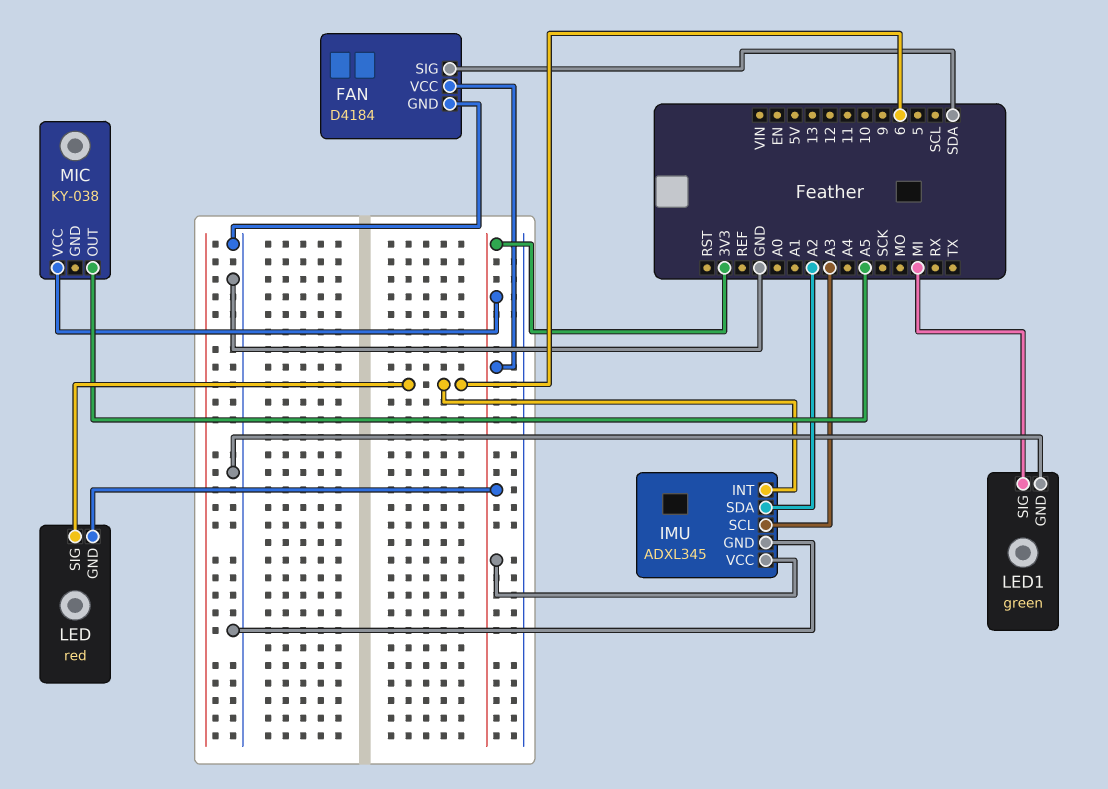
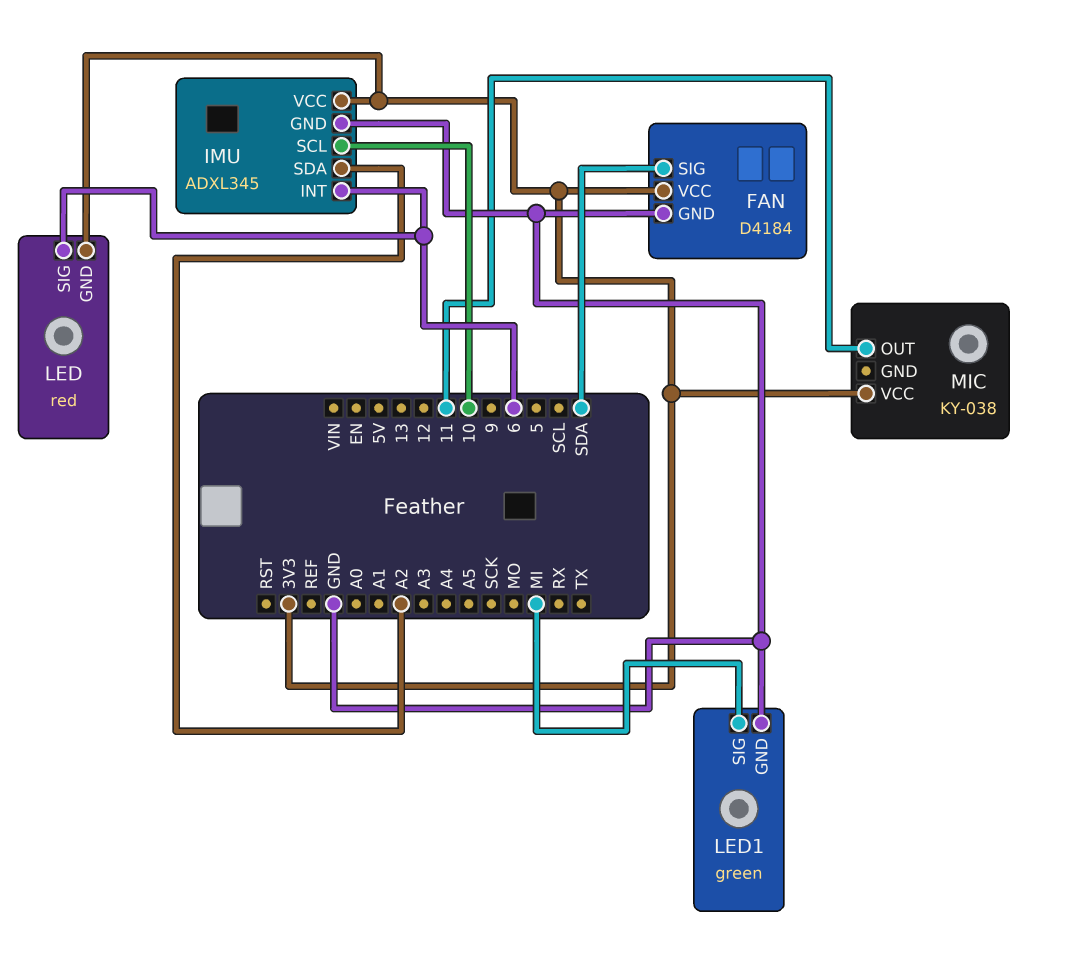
IMU pin SCL: A3 -> 10
MIC pin OUT: A5 -> 11

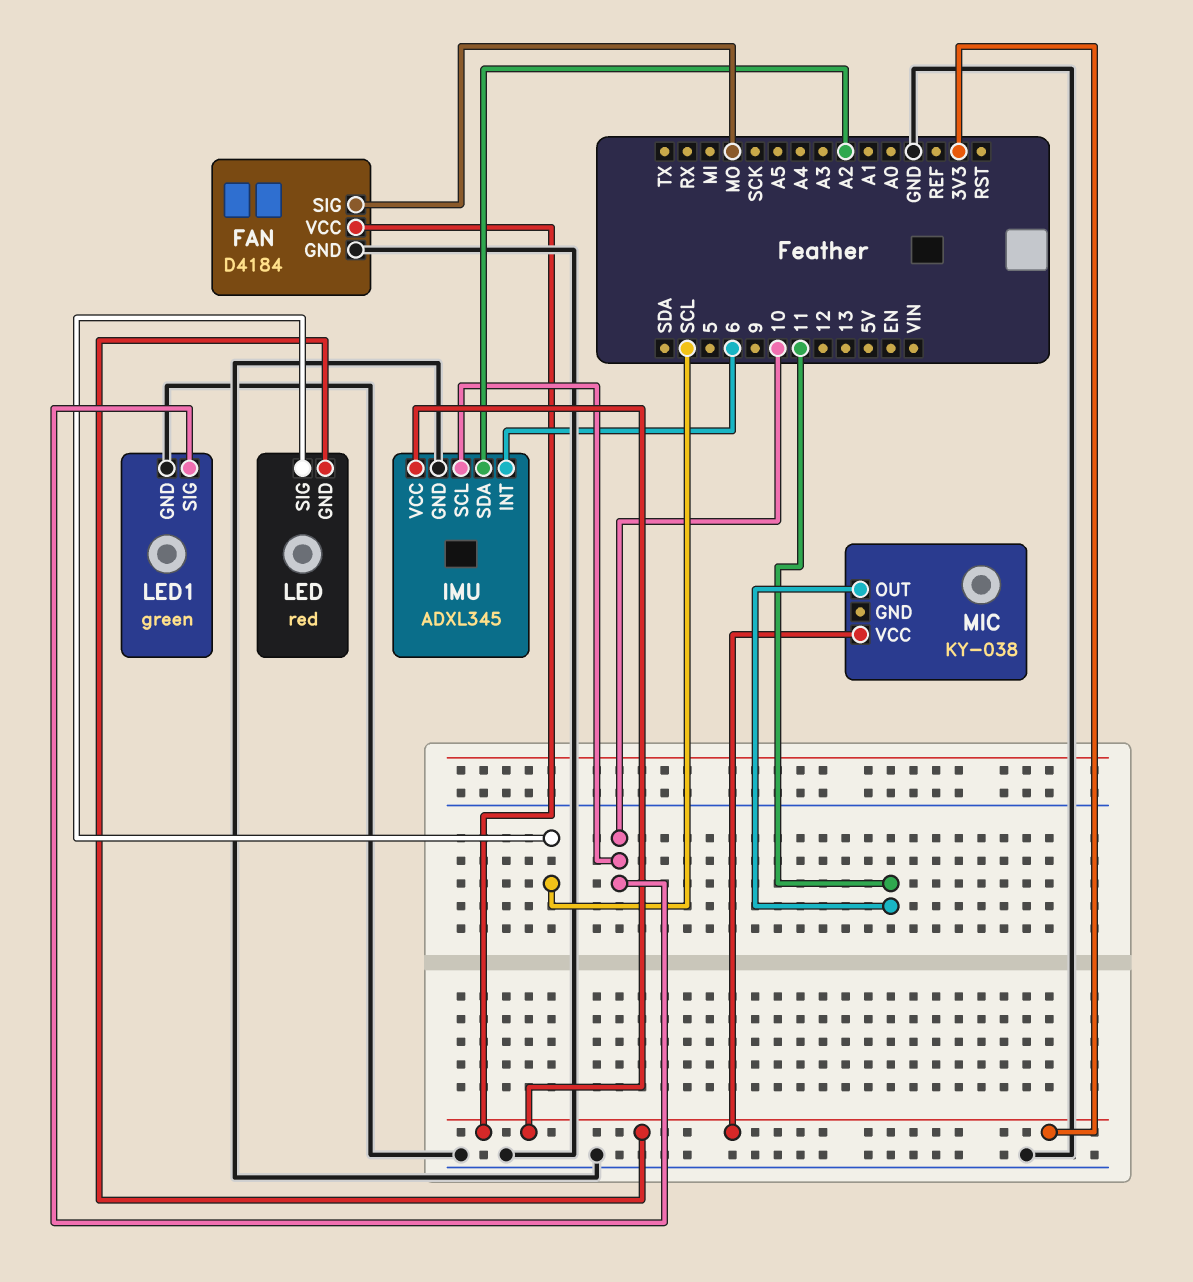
FAN pin SIG: SDA -> MO
LED pin SIG: 6 -> SCL
LED1 pin SIG: MI -> 10

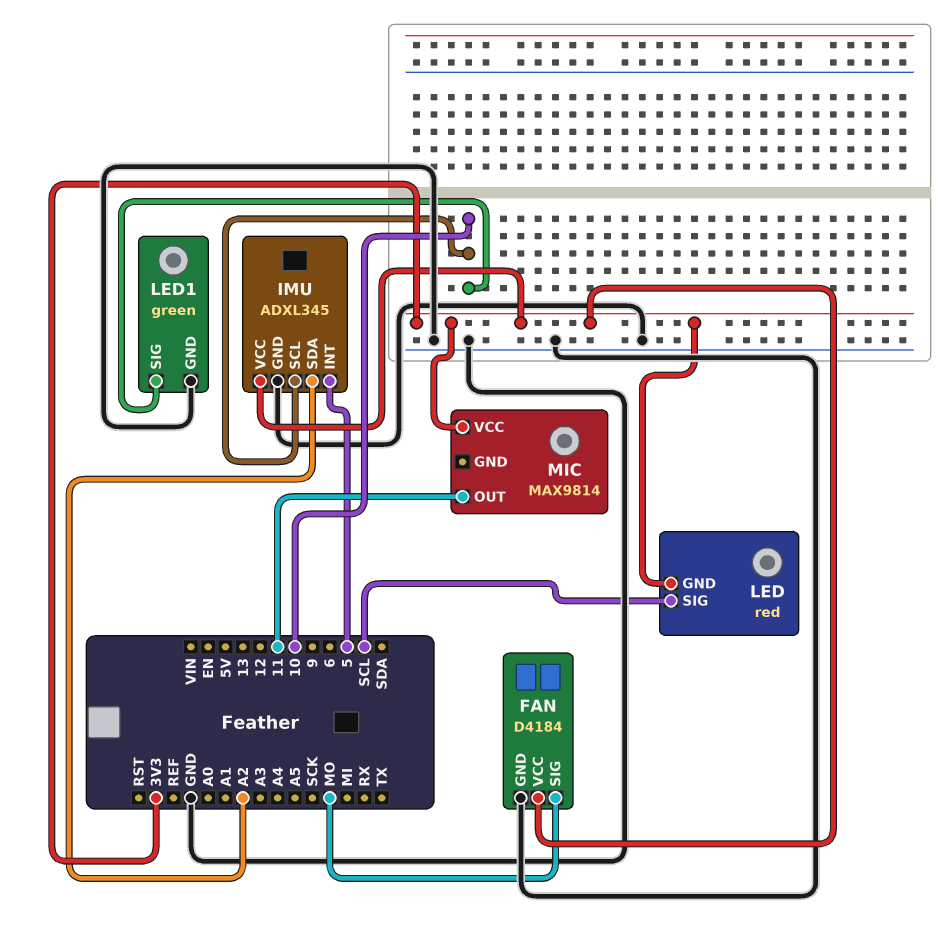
IMU pin INT: 6 -> 5
MIC: KY-038 -> MAX9814

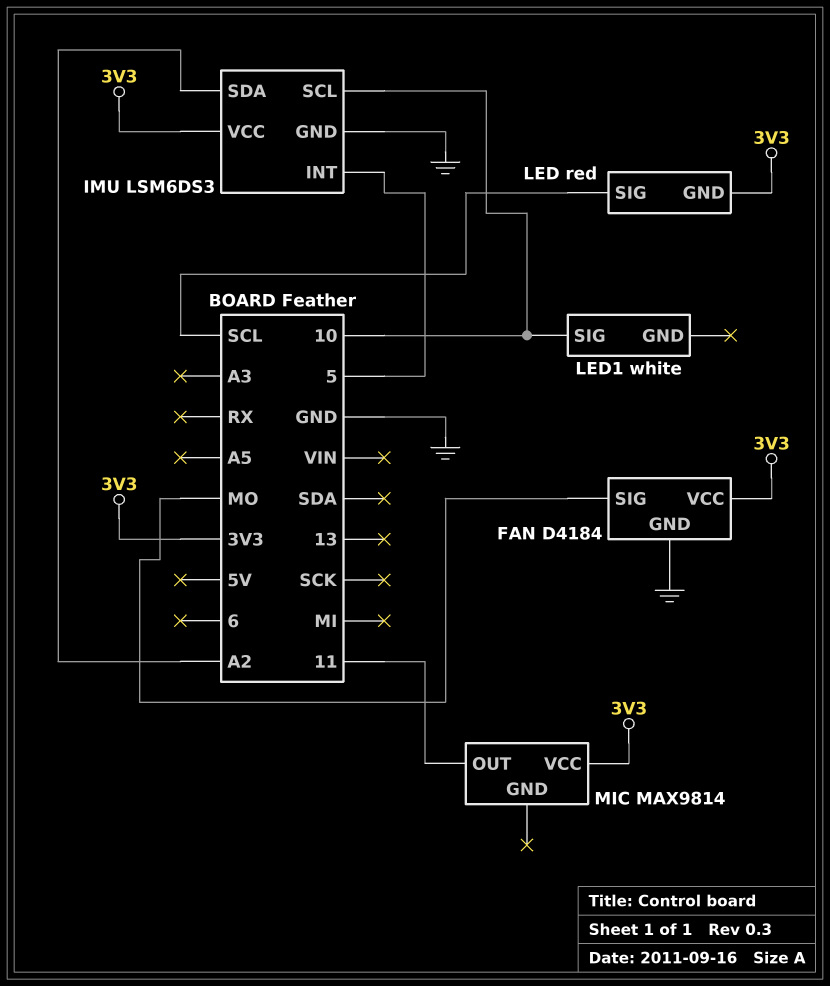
IMU: ADXL345 -> LSM6DS3
LED1: green -> white
LED1 pin GND: GND -> none

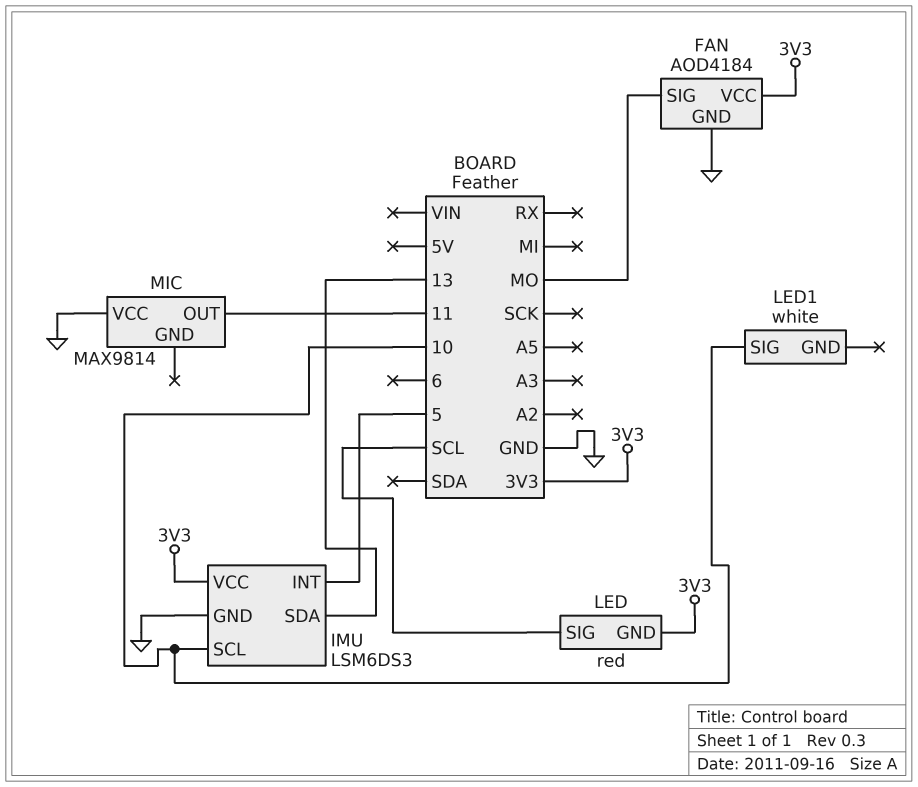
FAN: D4184 -> AOD4184
IMU pin SDA: A2 -> 13
MIC pin VCC: 3V3 -> GND

